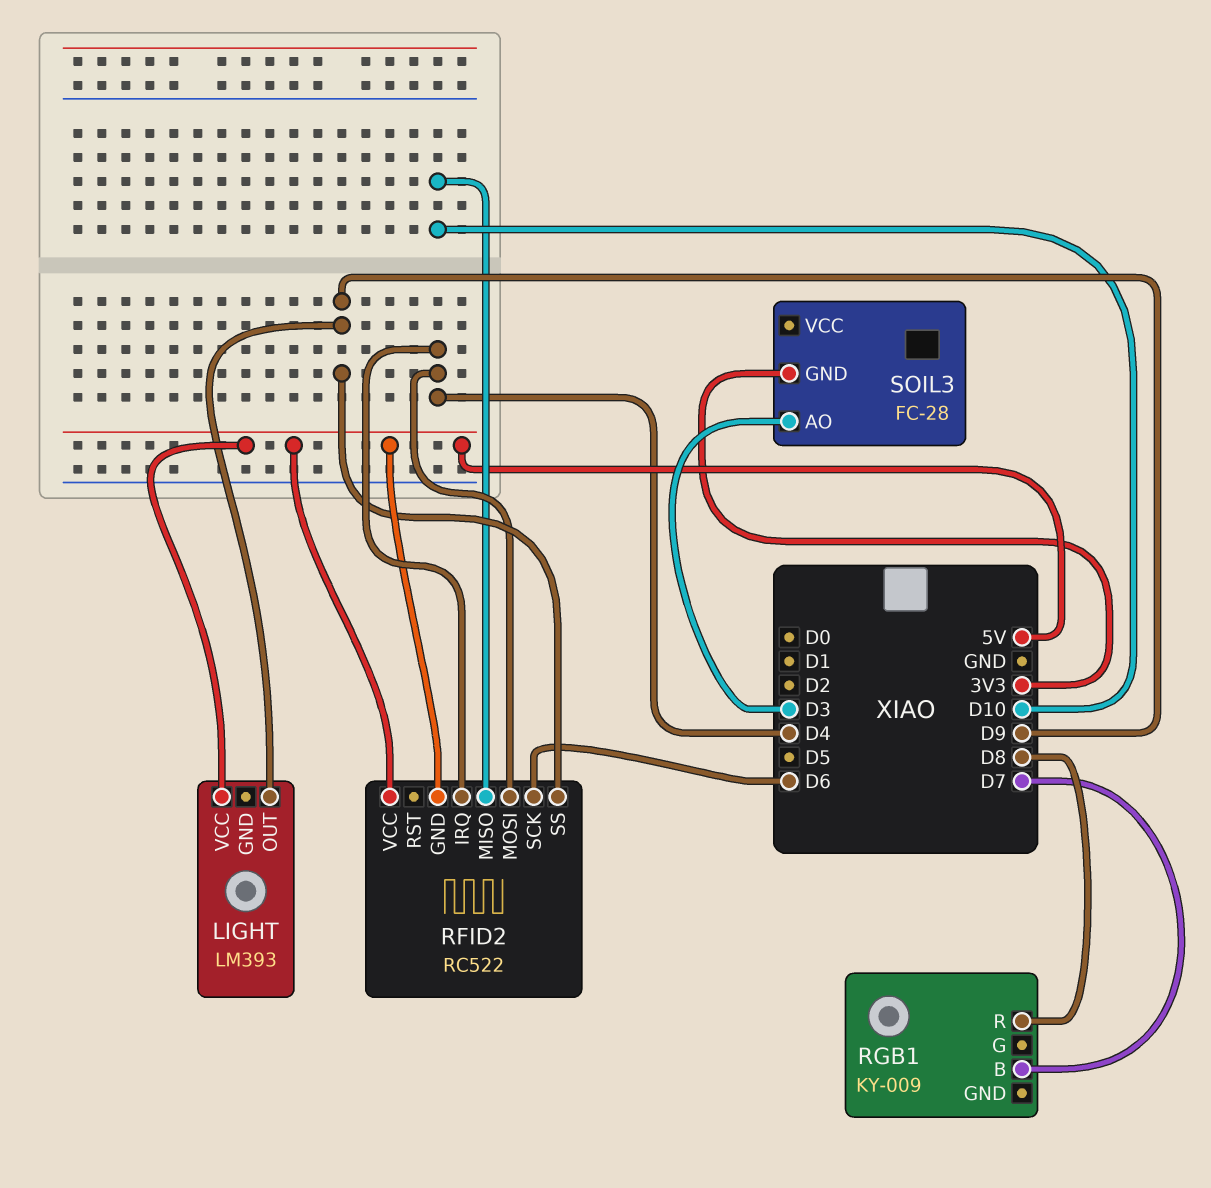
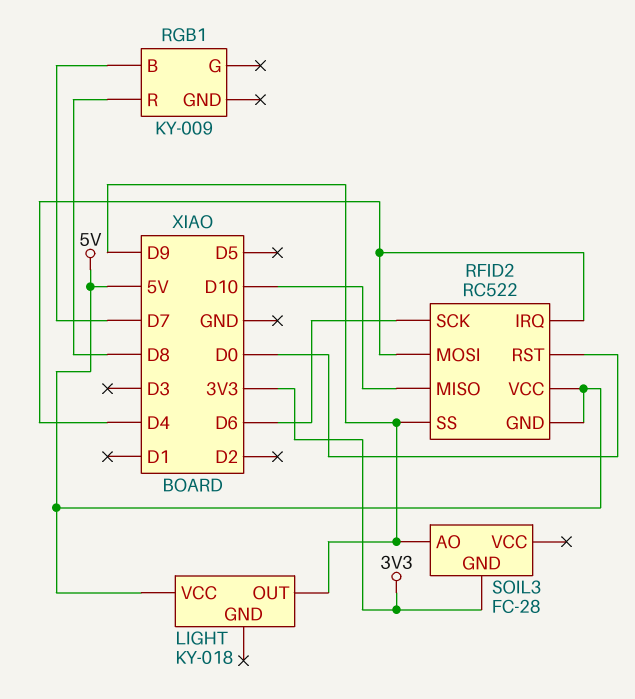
LIGHT: LM393 -> KY-018
RFID2 pin RST: none -> D0
SOIL3 pin AO: D3 -> D9

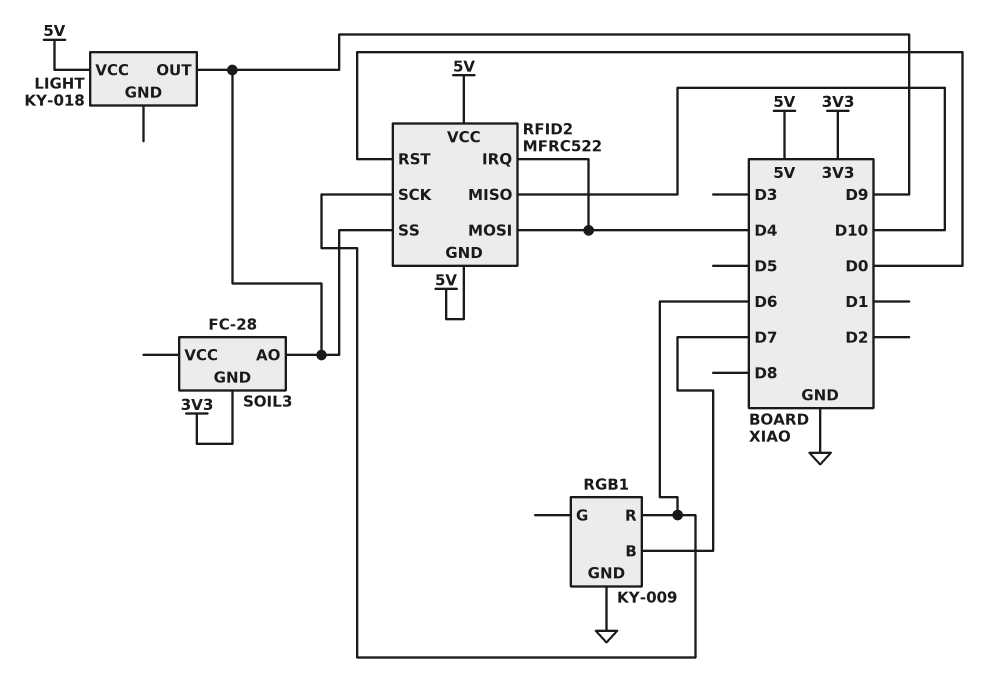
RFID2: RC522 -> MFRC522
RGB1 pin GND: none -> GND
RGB1 pin R: D8 -> D6

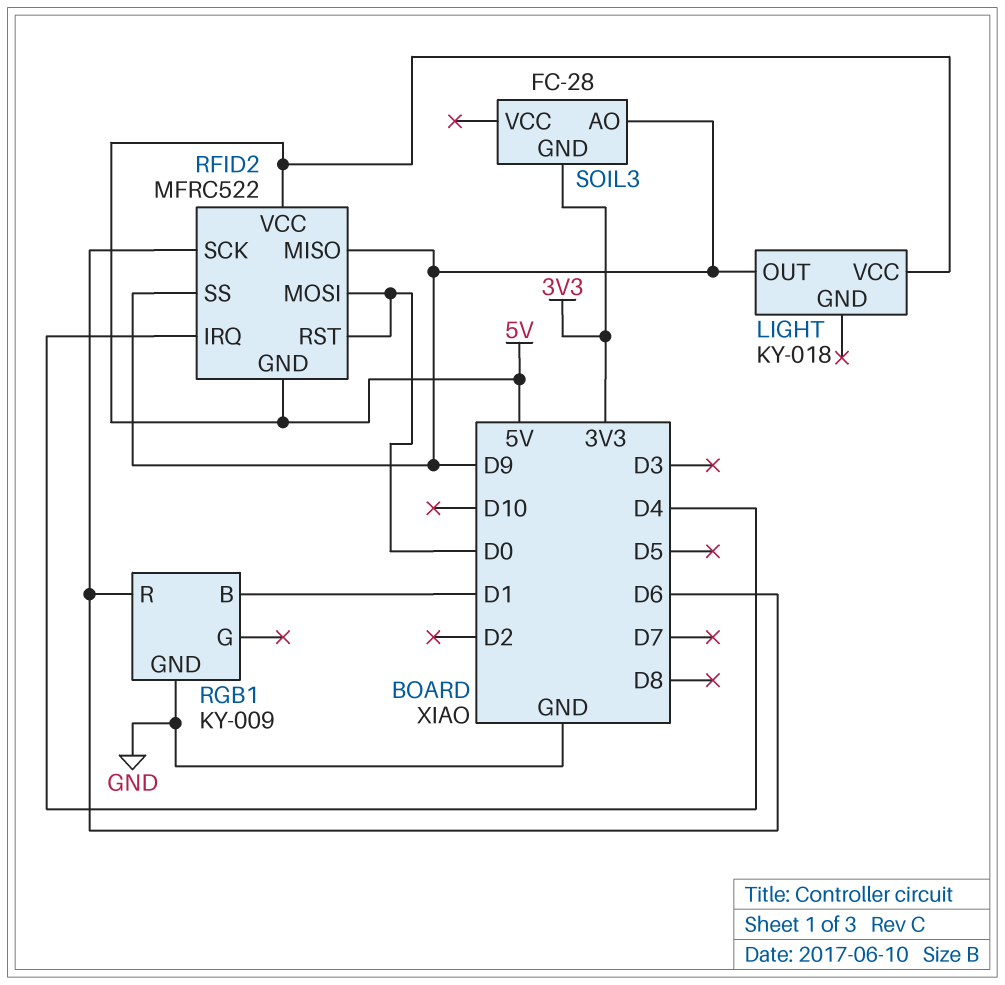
RFID2 pin MISO: D10 -> D9
RFID2 pin MOSI: D4 -> D0
RGB1 pin B: D7 -> D1

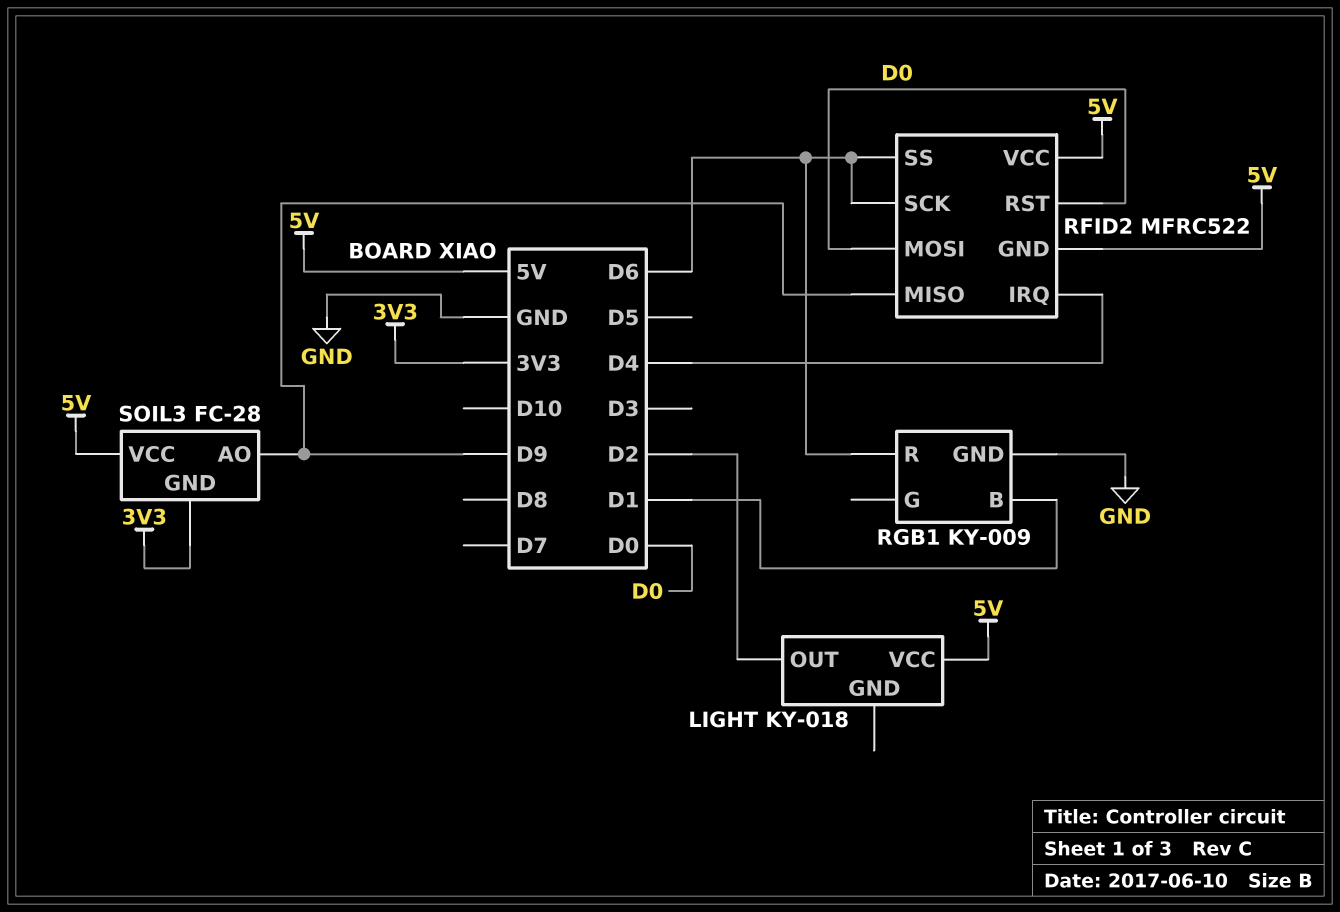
LIGHT pin OUT: D9 -> D2
RFID2 pin SS: D9 -> D6
SOIL3 pin VCC: none -> 5V

